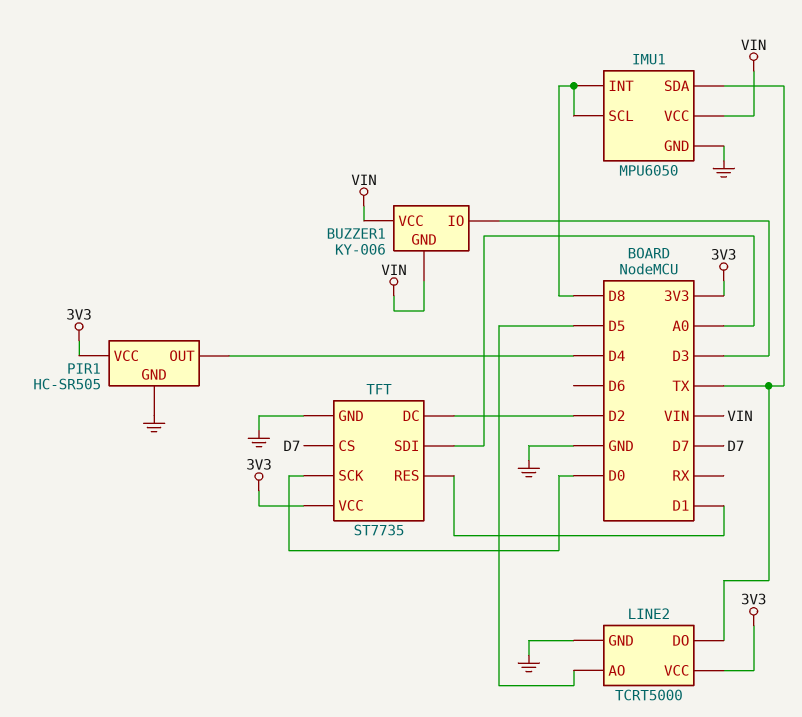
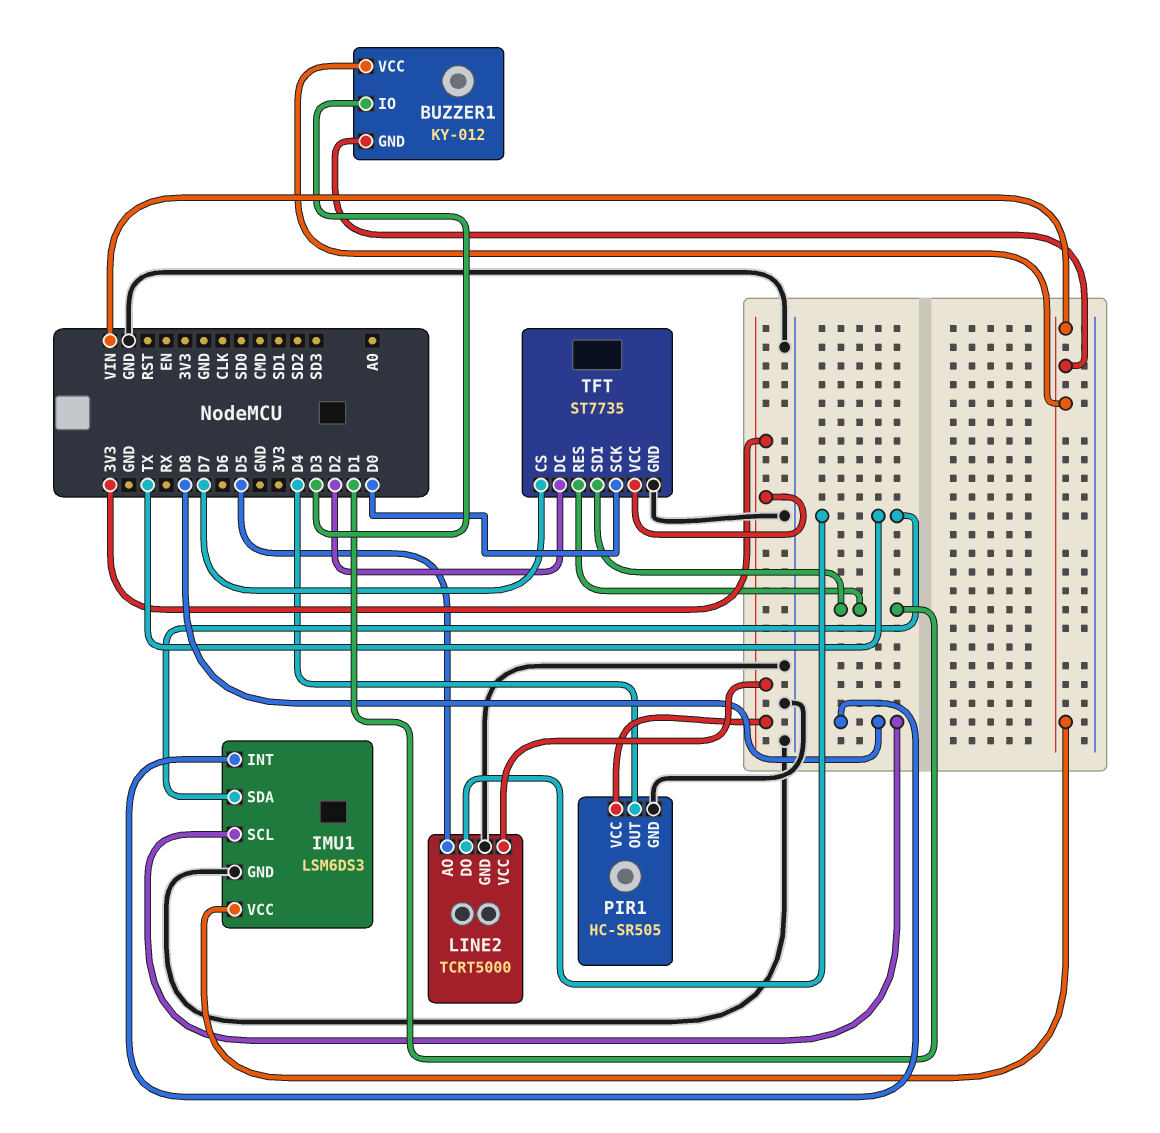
BUZZER1: KY-006 -> KY-012
IMU1: MPU6050 -> LSM6DS3
TFT pin SDI: A0 -> D1

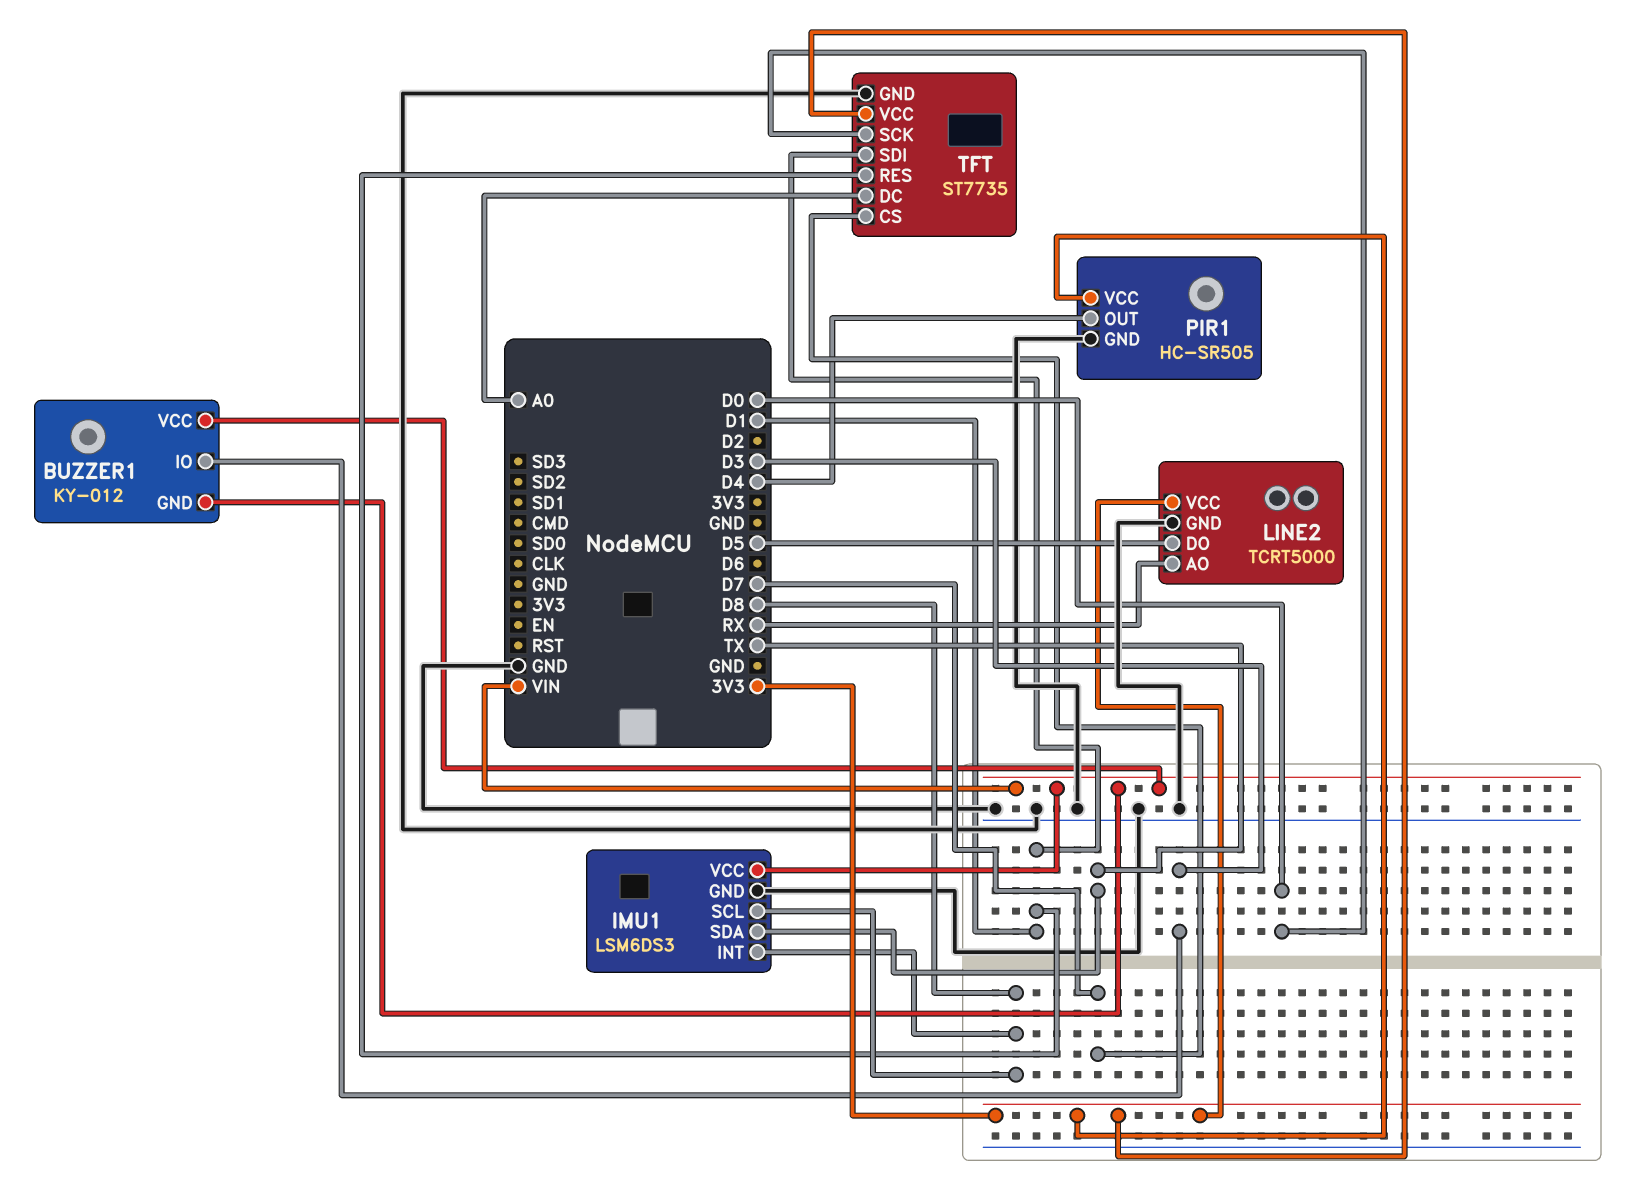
LINE2 pin AO: D5 -> RX
LINE2 pin DO: TX -> D5
TFT pin DC: D2 -> A0

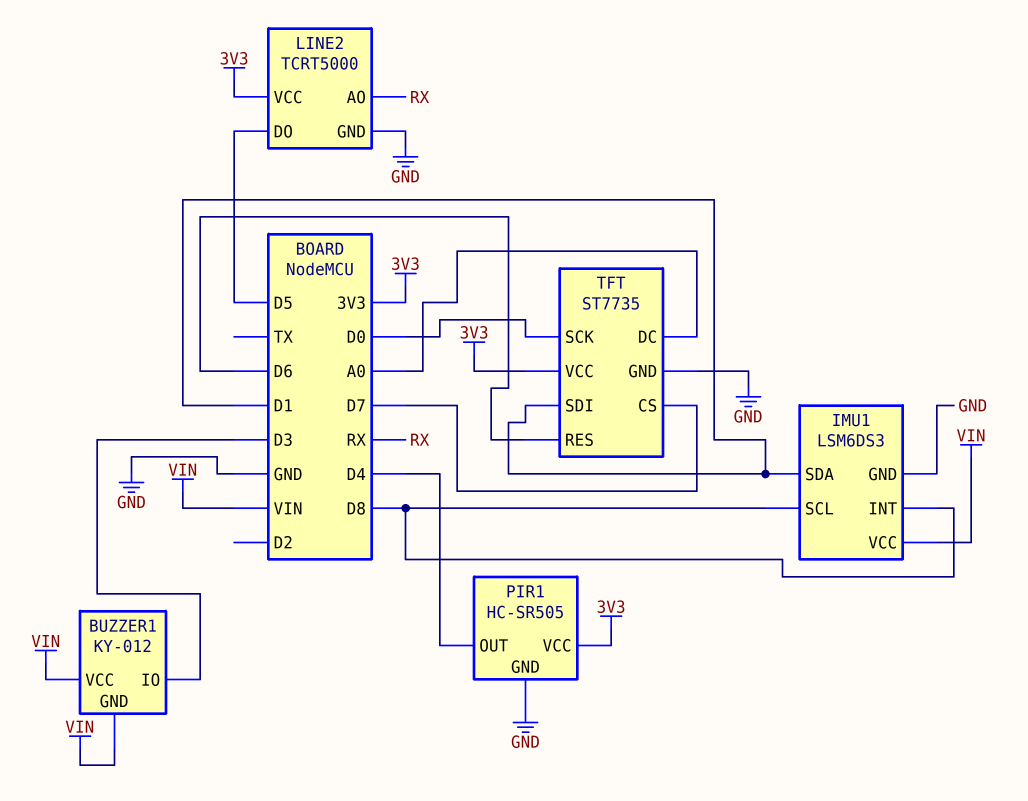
IMU1 pin SDA: TX -> D1
TFT pin RES: D1 -> D6

